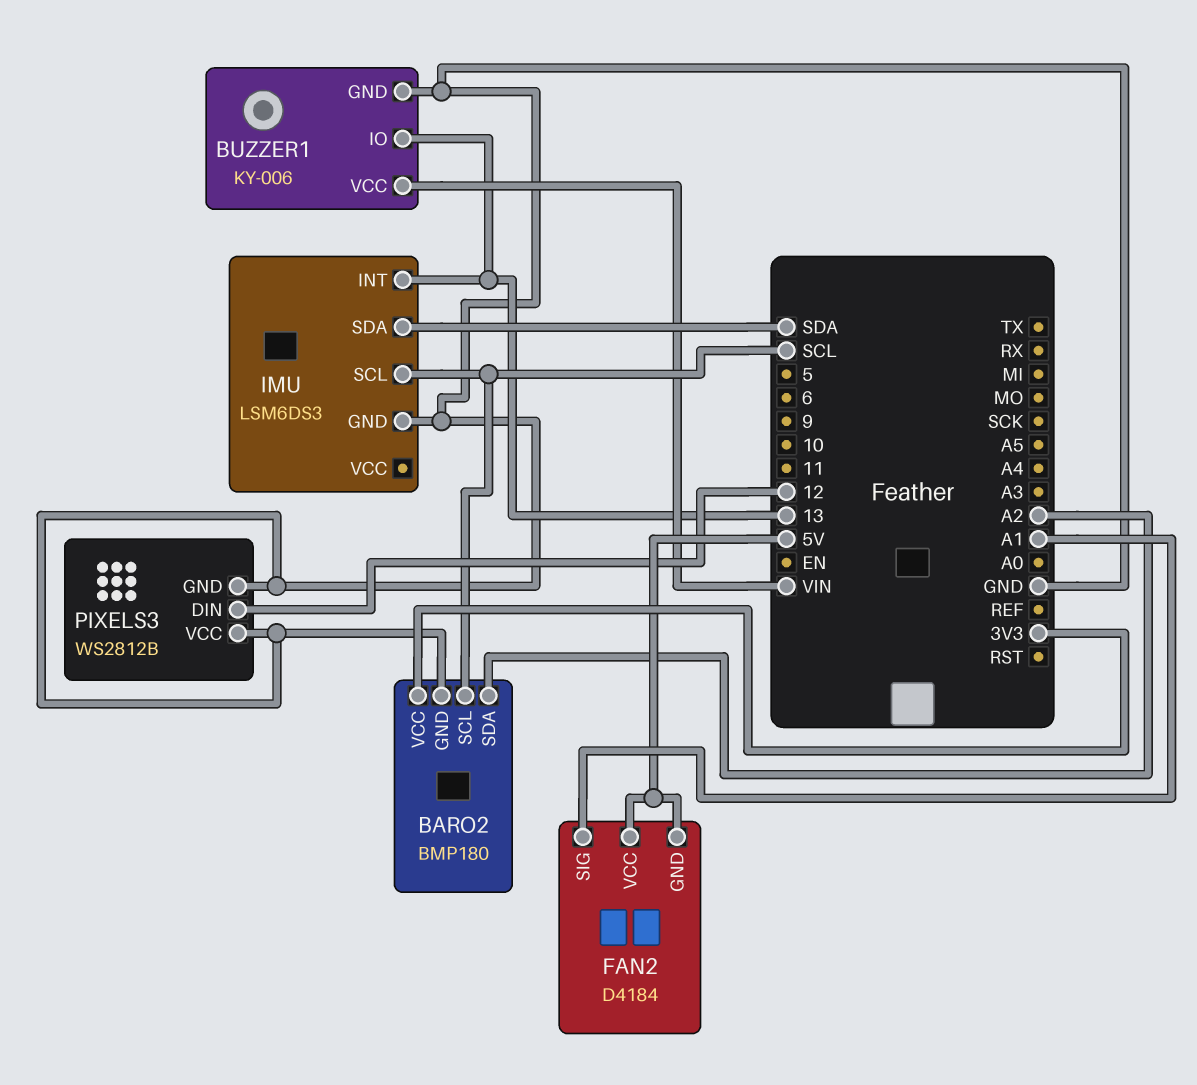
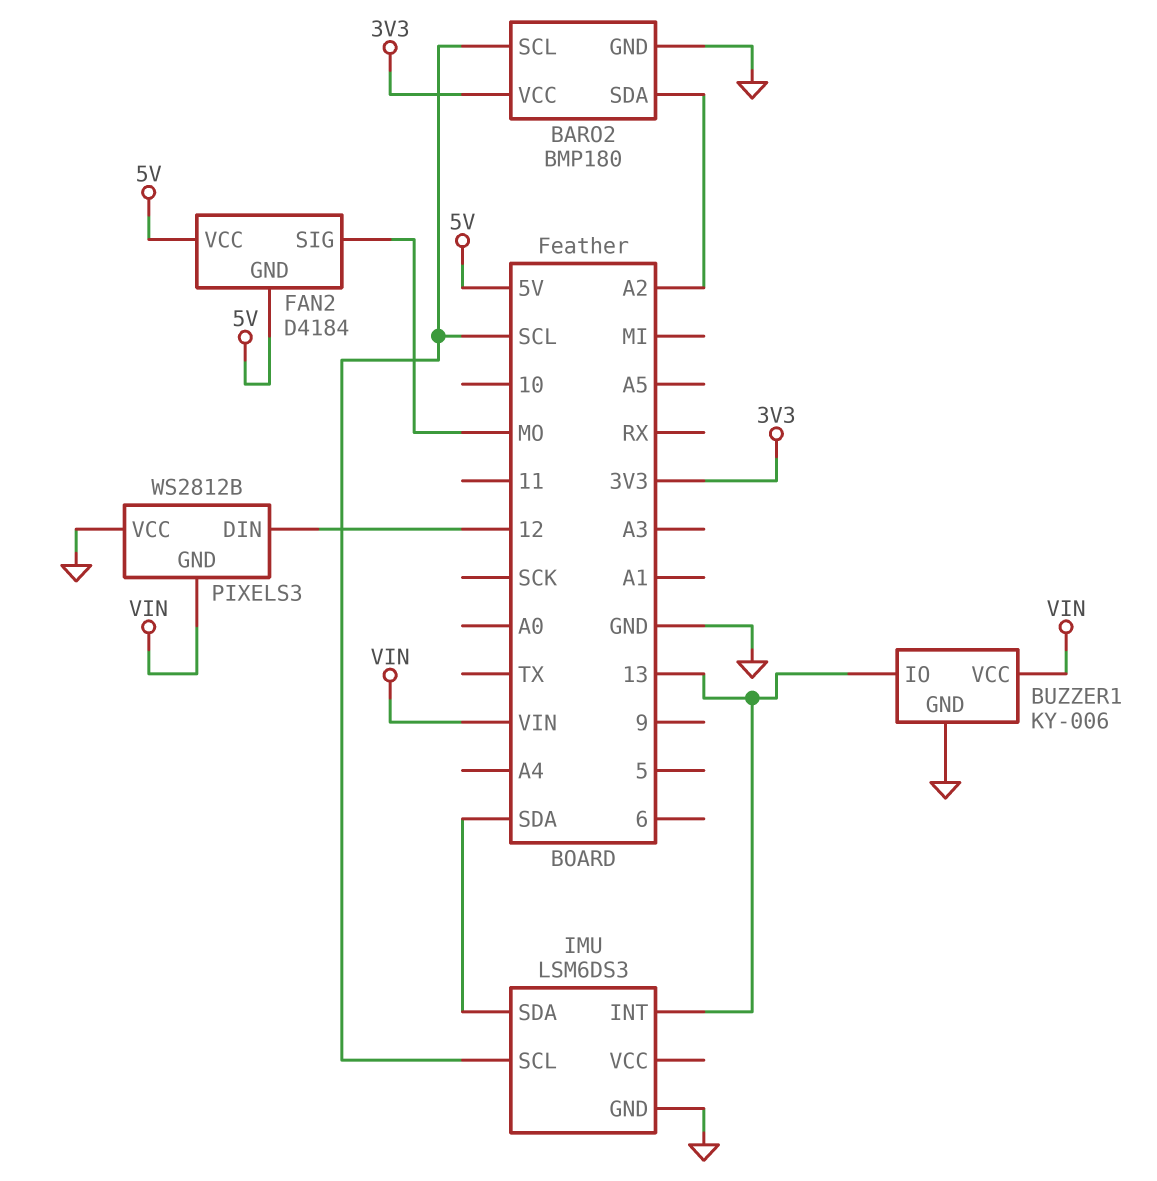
FAN2 pin SIG: A1 -> MO
PIXELS3 pin GND: GND -> VIN

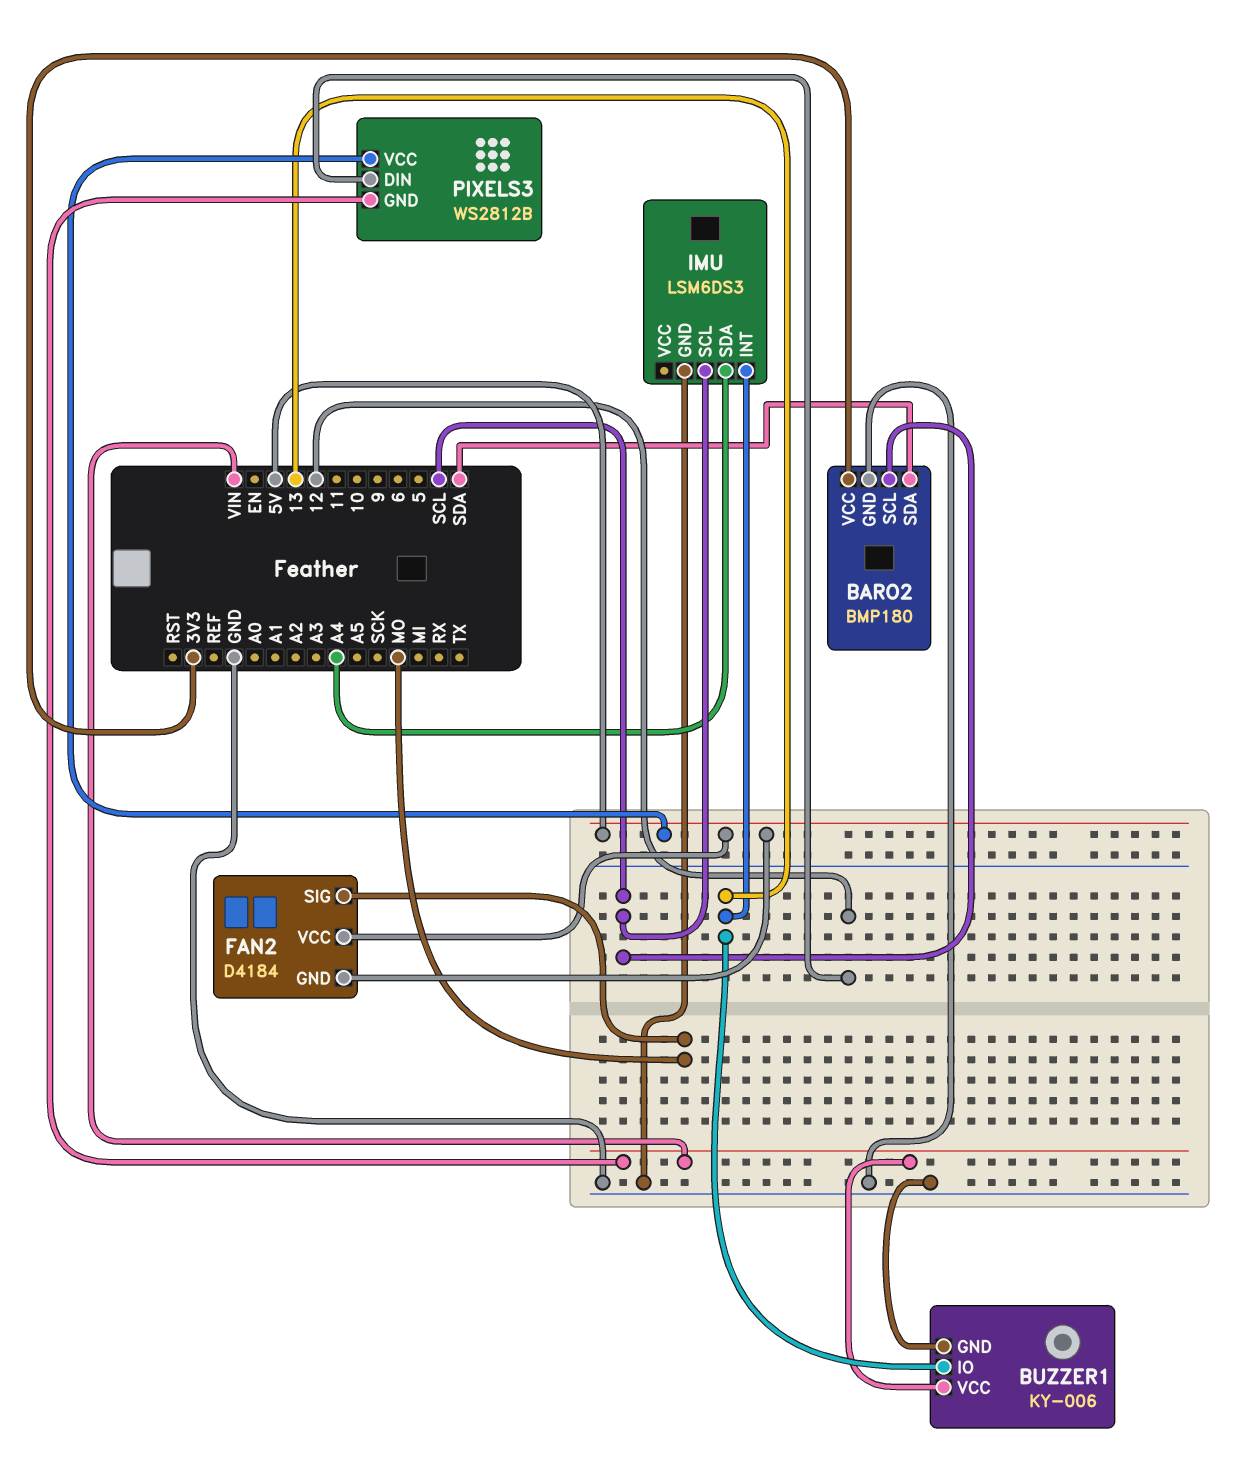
BARO2 pin SDA: A2 -> SDA
IMU pin SDA: SDA -> A4
PIXELS3 pin VCC: GND -> 5V

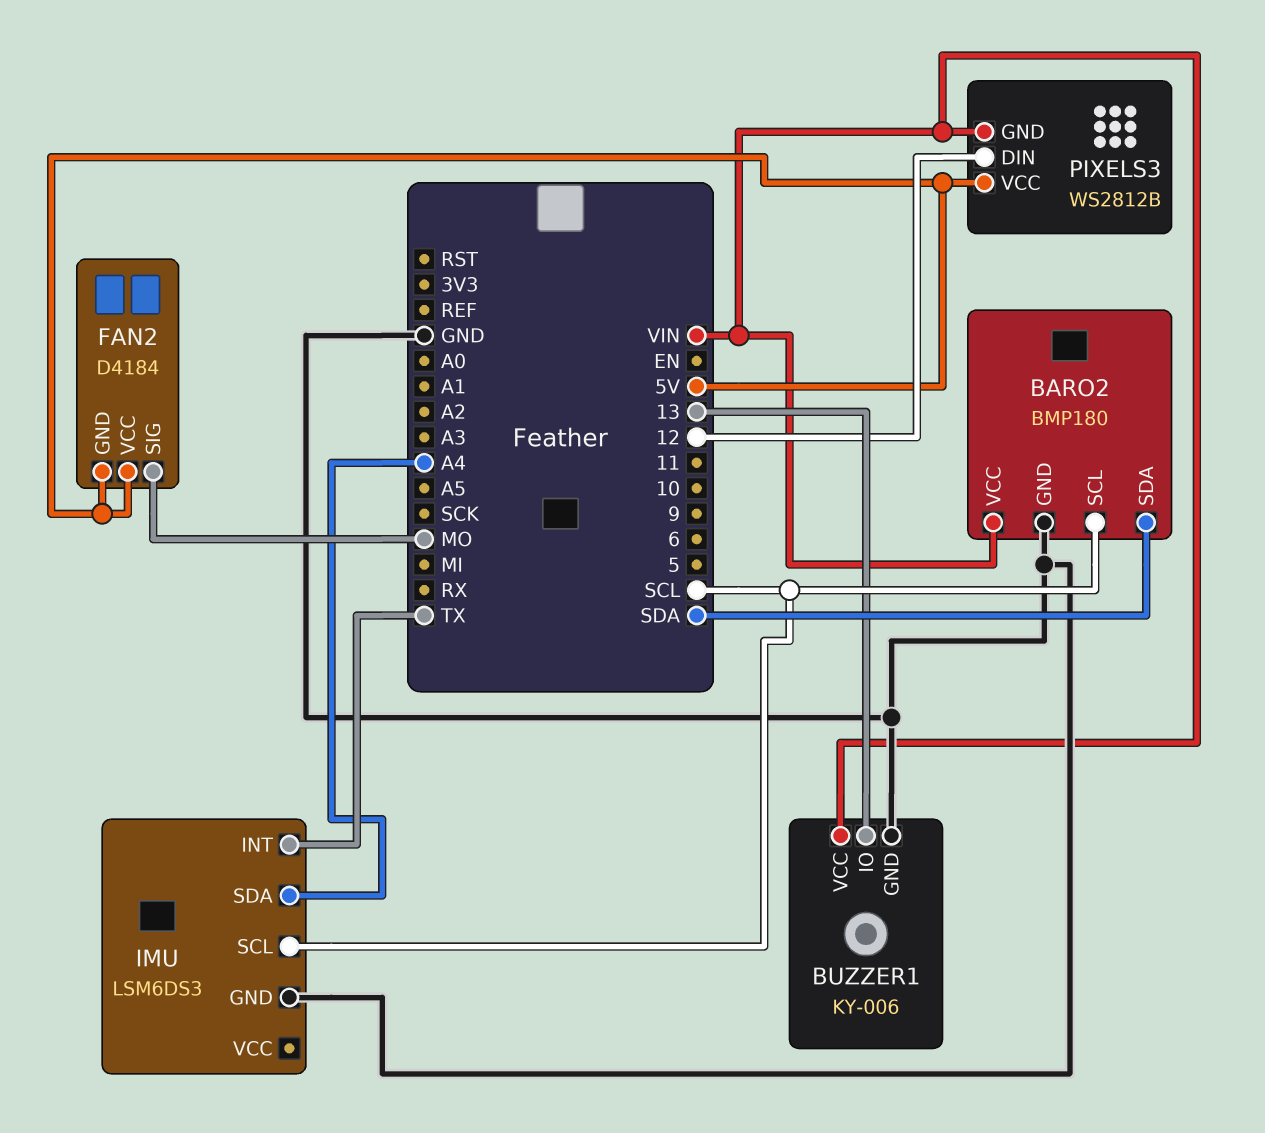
BARO2 pin VCC: 3V3 -> VIN
IMU pin INT: 13 -> TX

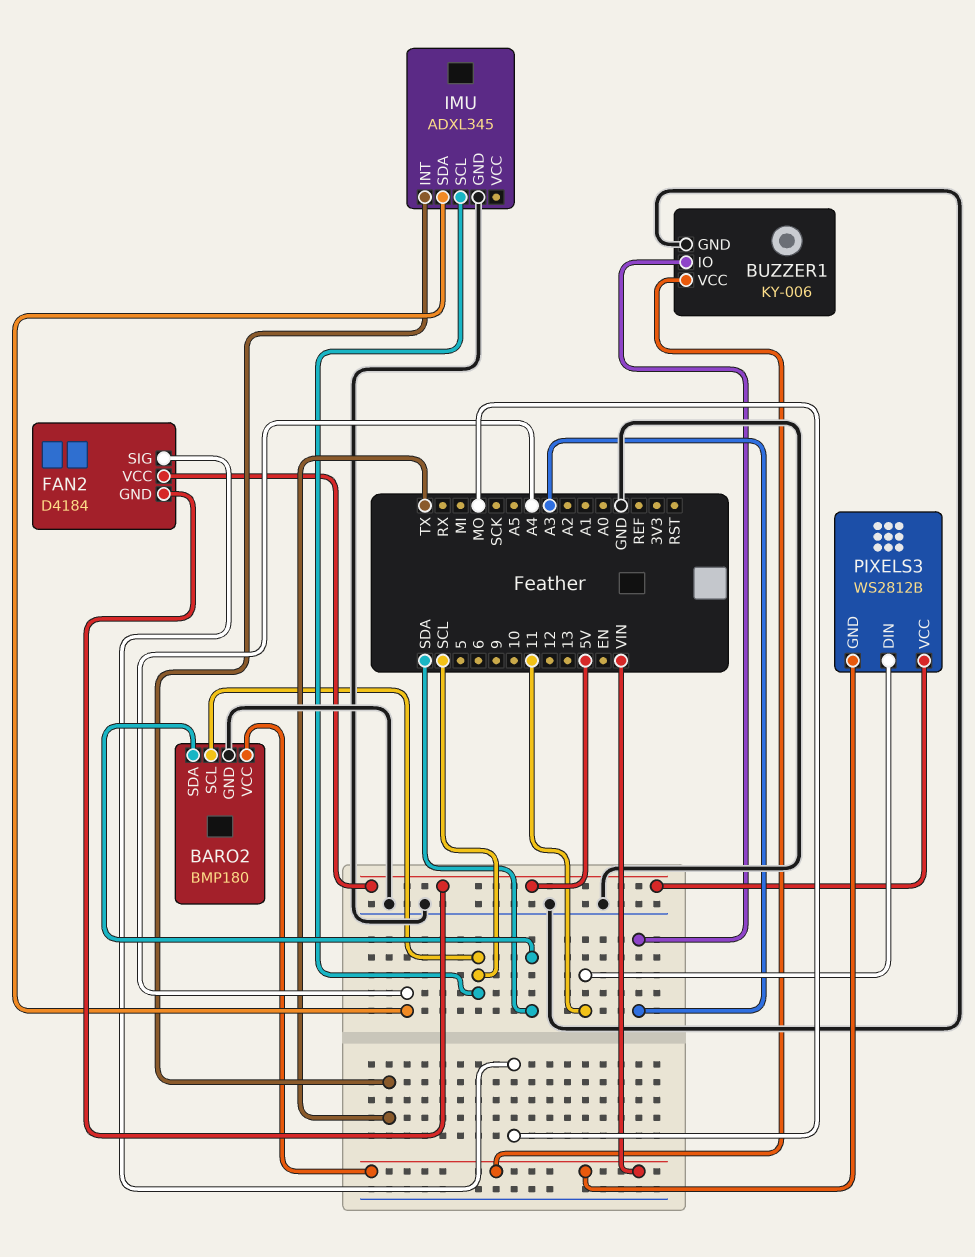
BUZZER1 pin IO: 13 -> A3
IMU: LSM6DS3 -> ADXL345
PIXELS3 pin DIN: 12 -> 11

